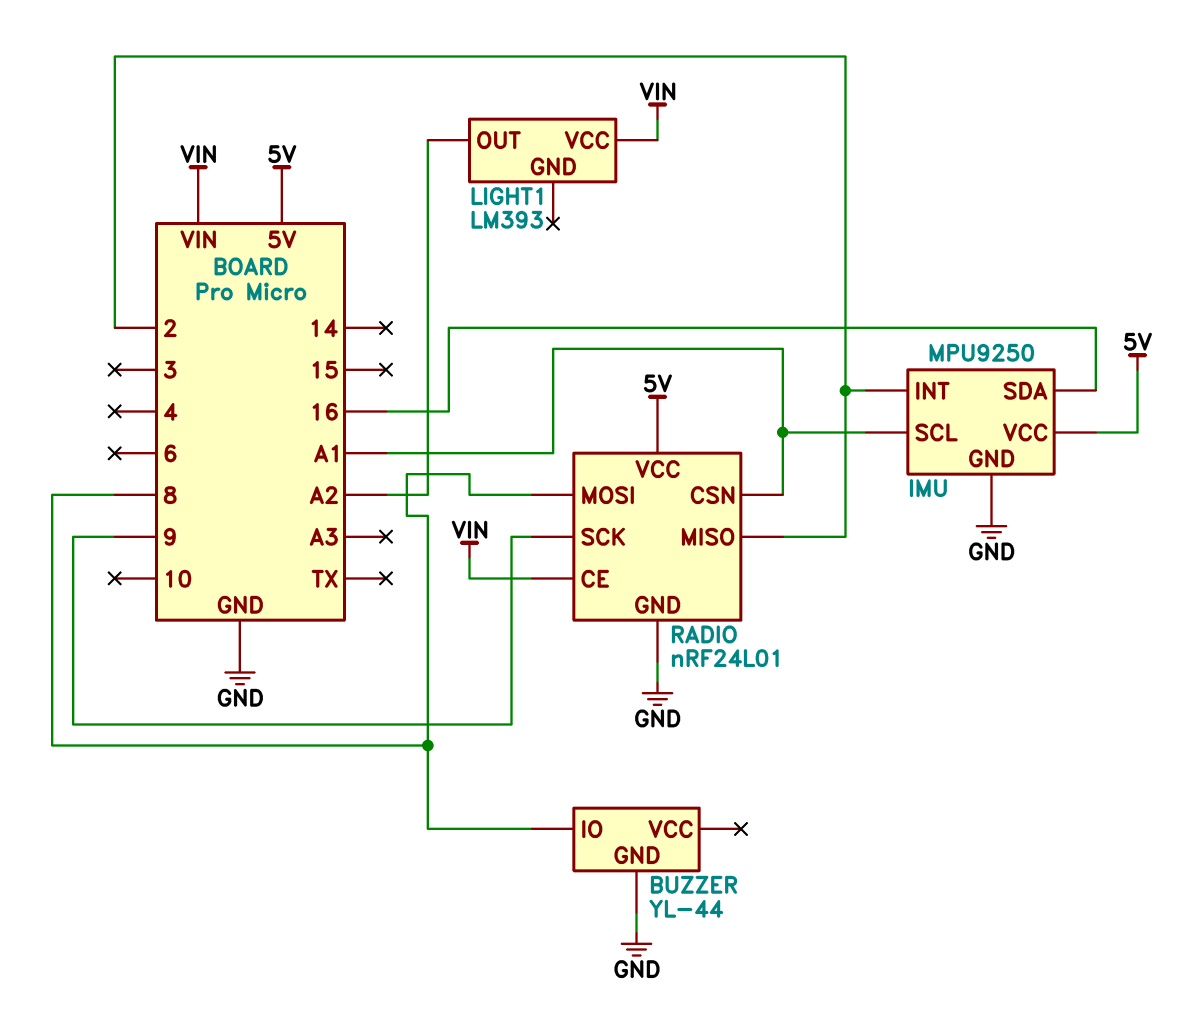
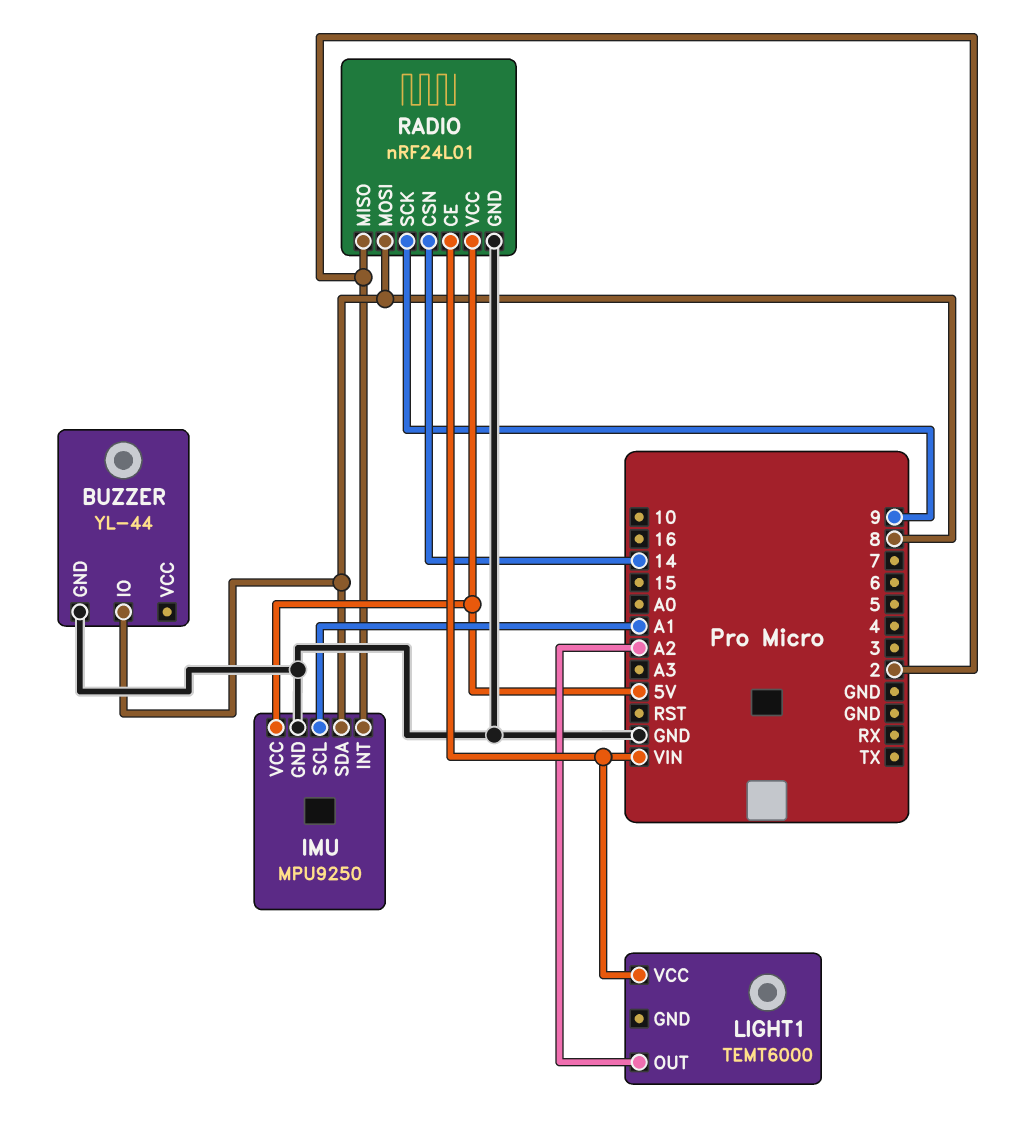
IMU pin SDA: 16 -> 8
LIGHT1: LM393 -> TEMT6000
RADIO pin CSN: A1 -> 14

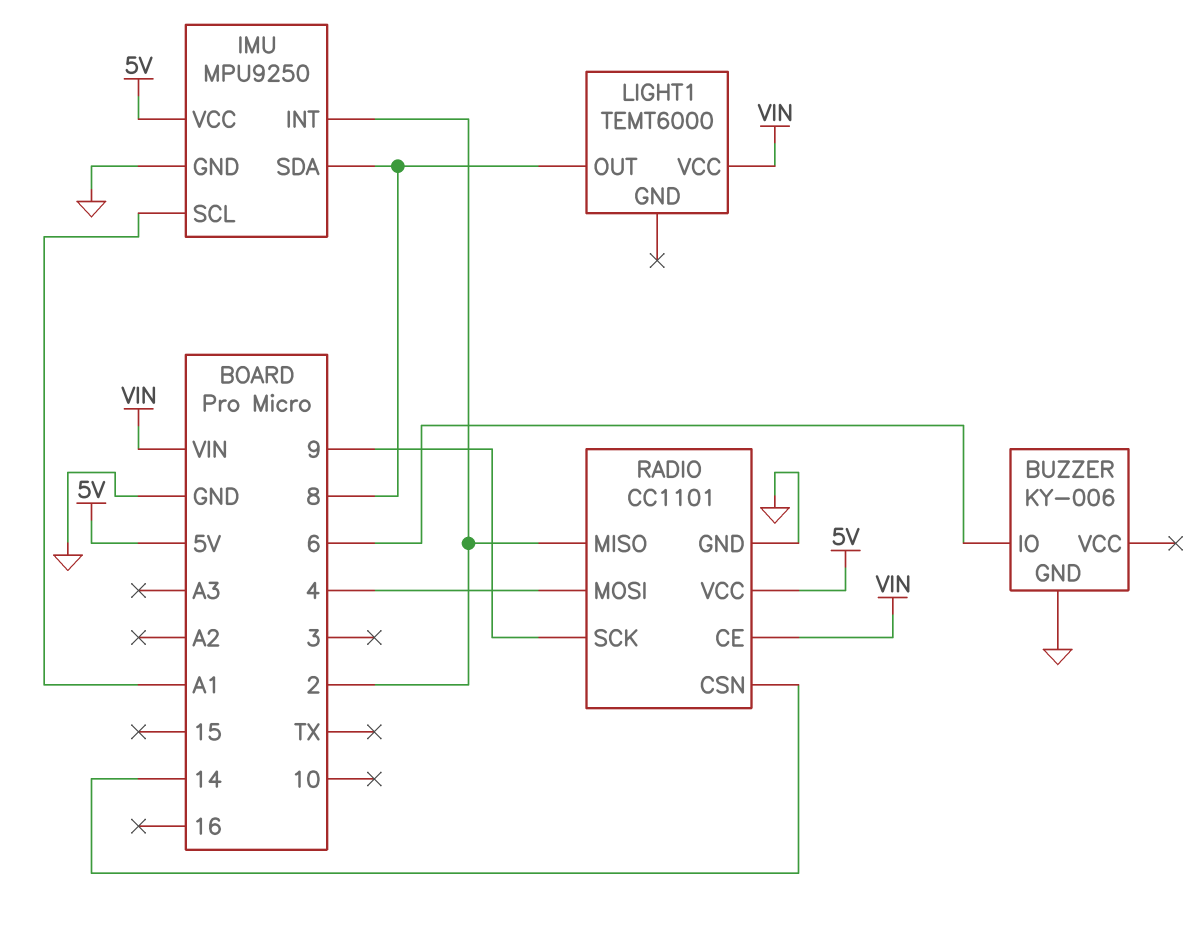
BUZZER: YL-44 -> KY-006
BUZZER pin IO: 8 -> 6
LIGHT1 pin OUT: A2 -> 8
RADIO: nRF24L01 -> CC1101
RADIO pin MOSI: 8 -> 4

